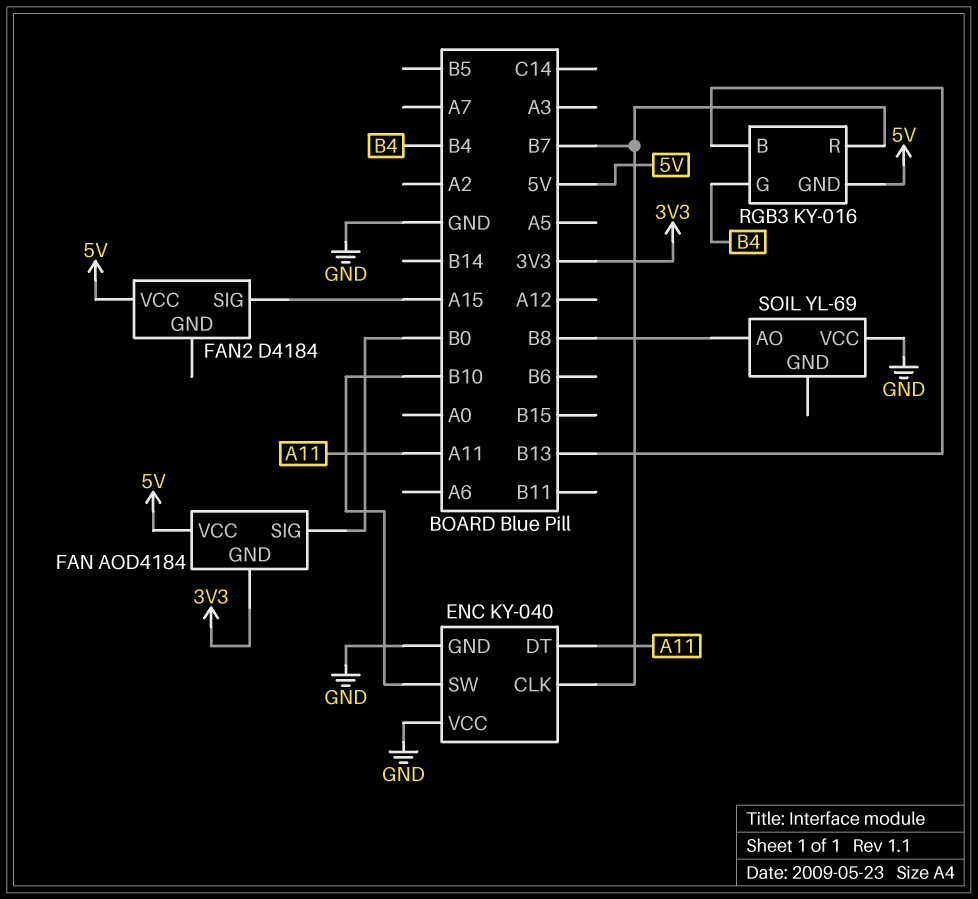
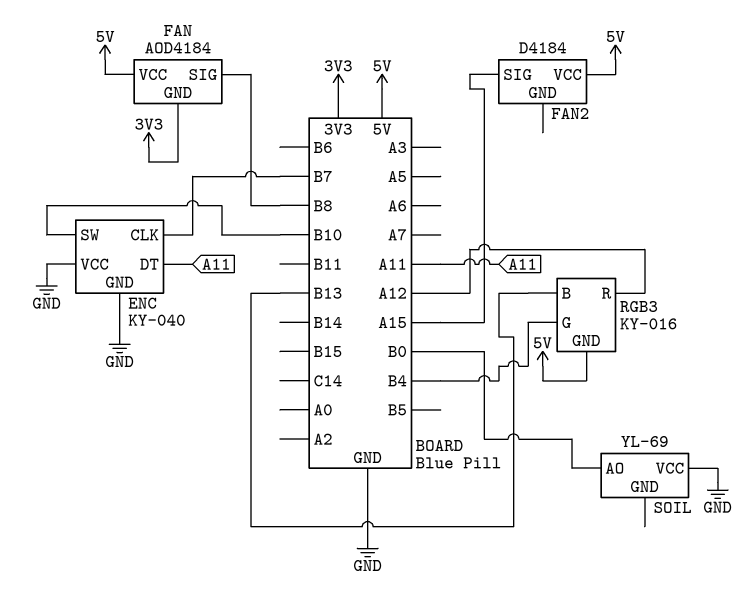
FAN pin SIG: B0 -> B8
RGB3 pin R: B7 -> A12
SOIL pin AO: B8 -> B0

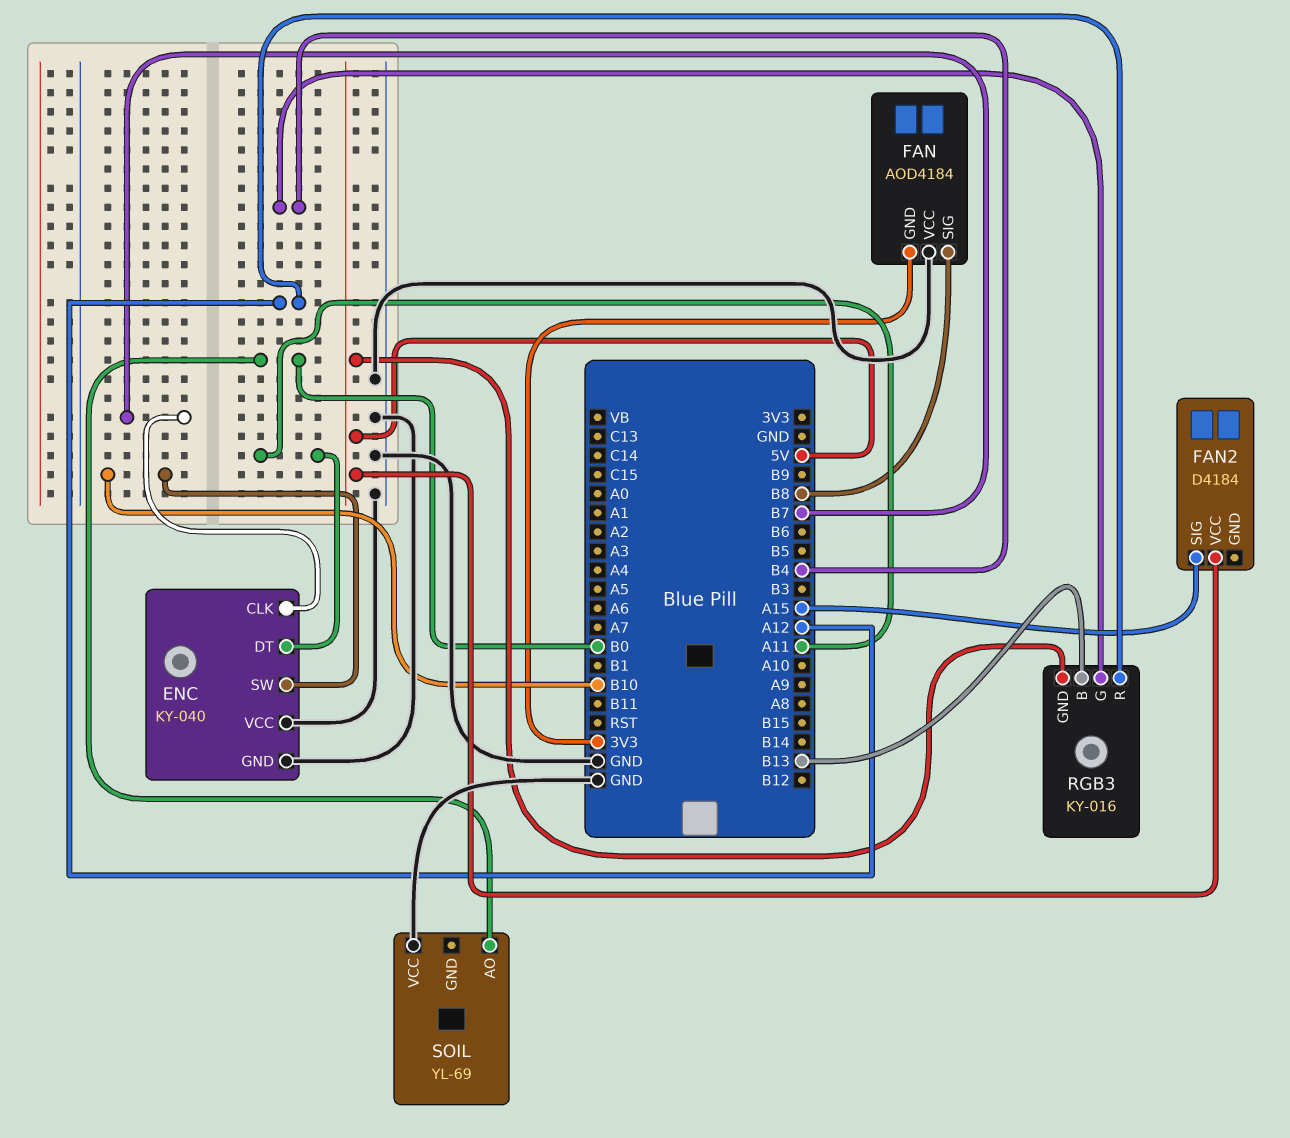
FAN pin VCC: 5V -> GND

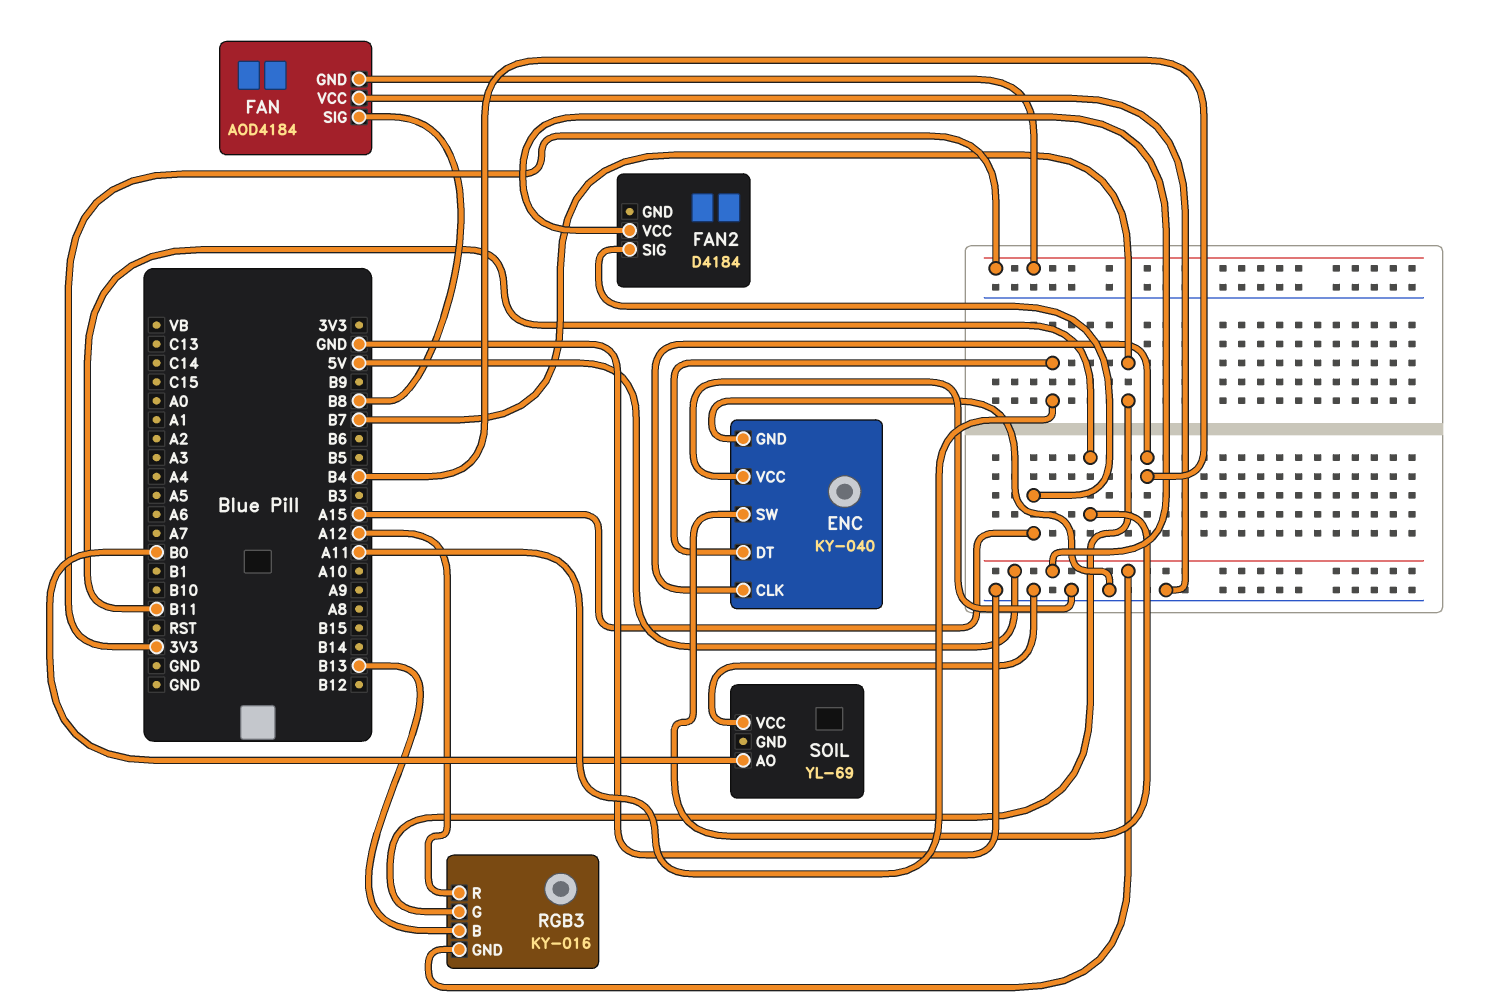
ENC pin CLK: B7 -> B4
ENC pin SW: B10 -> B11
RGB3 pin G: B4 -> B7

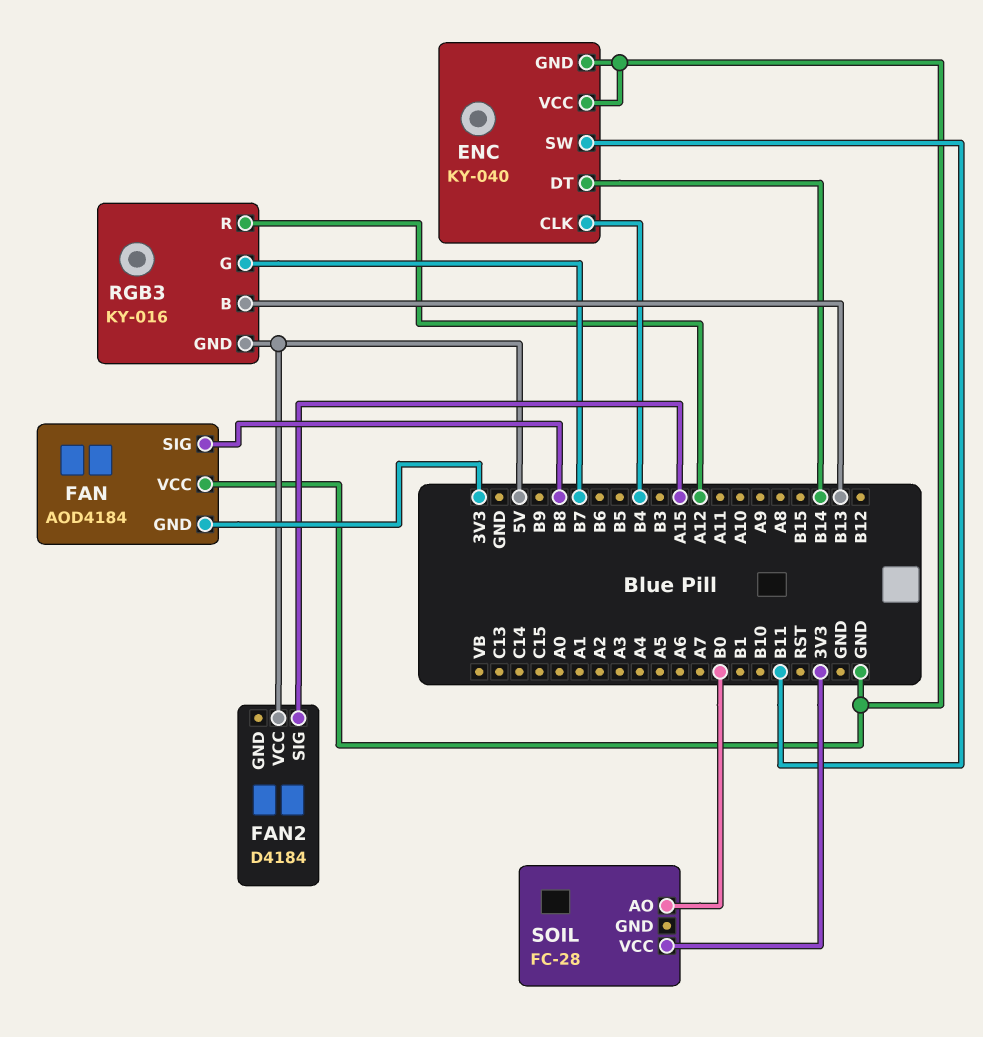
ENC pin DT: A11 -> B14
SOIL: YL-69 -> FC-28
SOIL pin VCC: GND -> 3V3

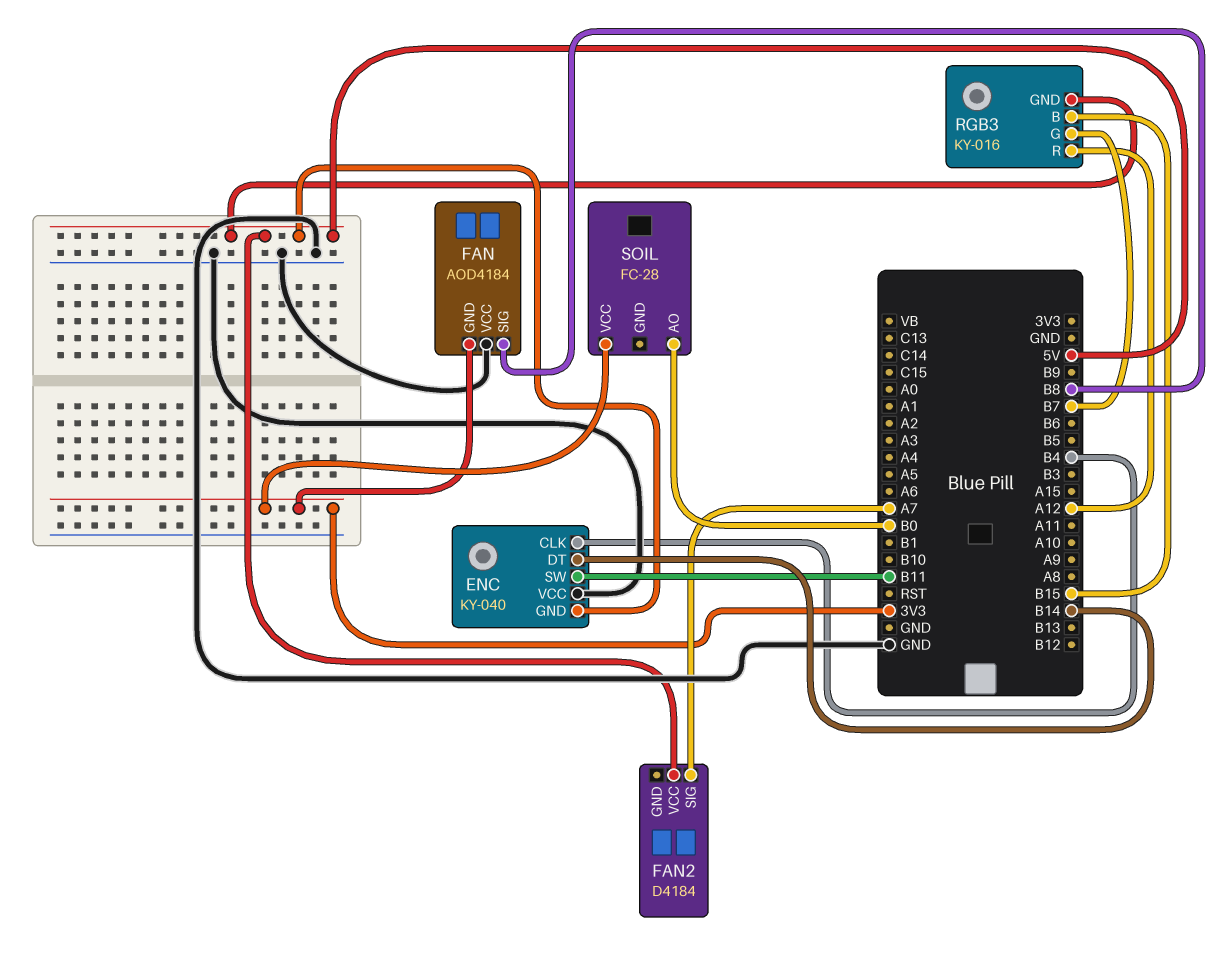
ENC pin GND: GND -> 5V
FAN2 pin SIG: A15 -> A7
RGB3 pin B: B13 -> B15

